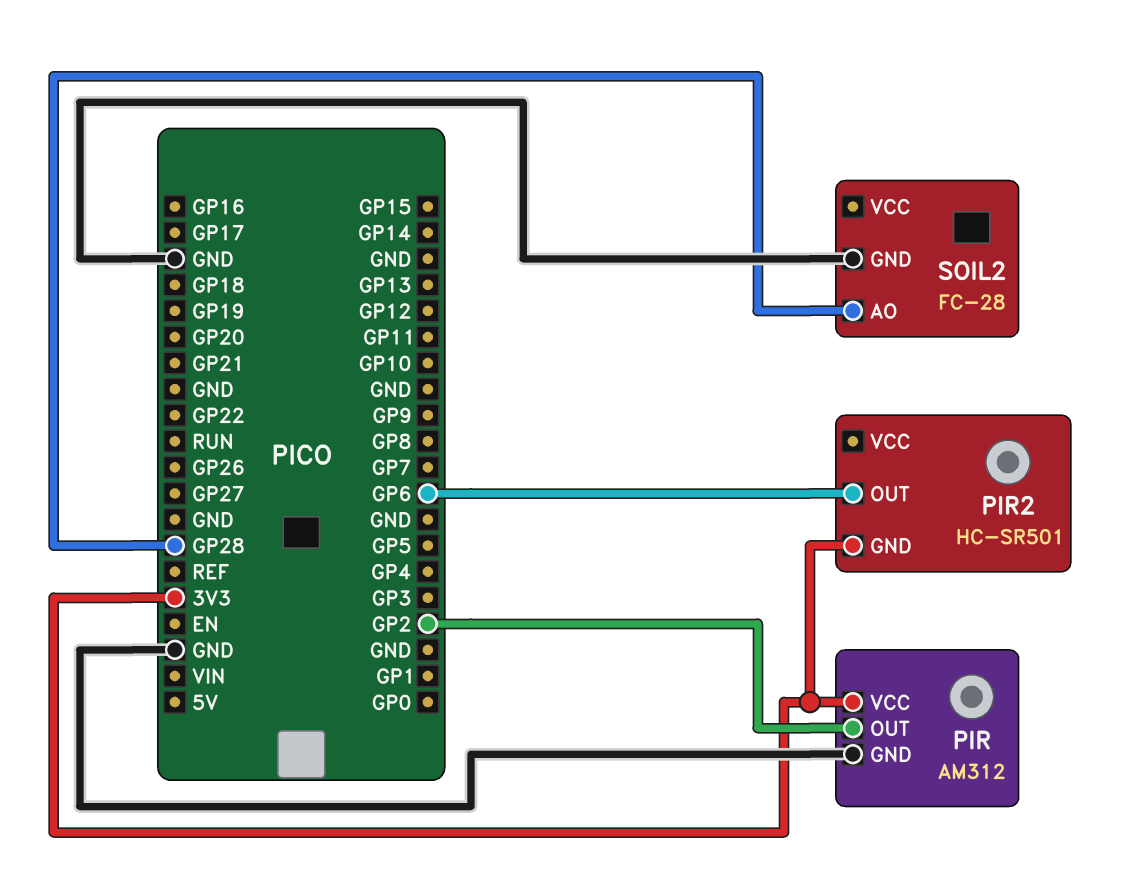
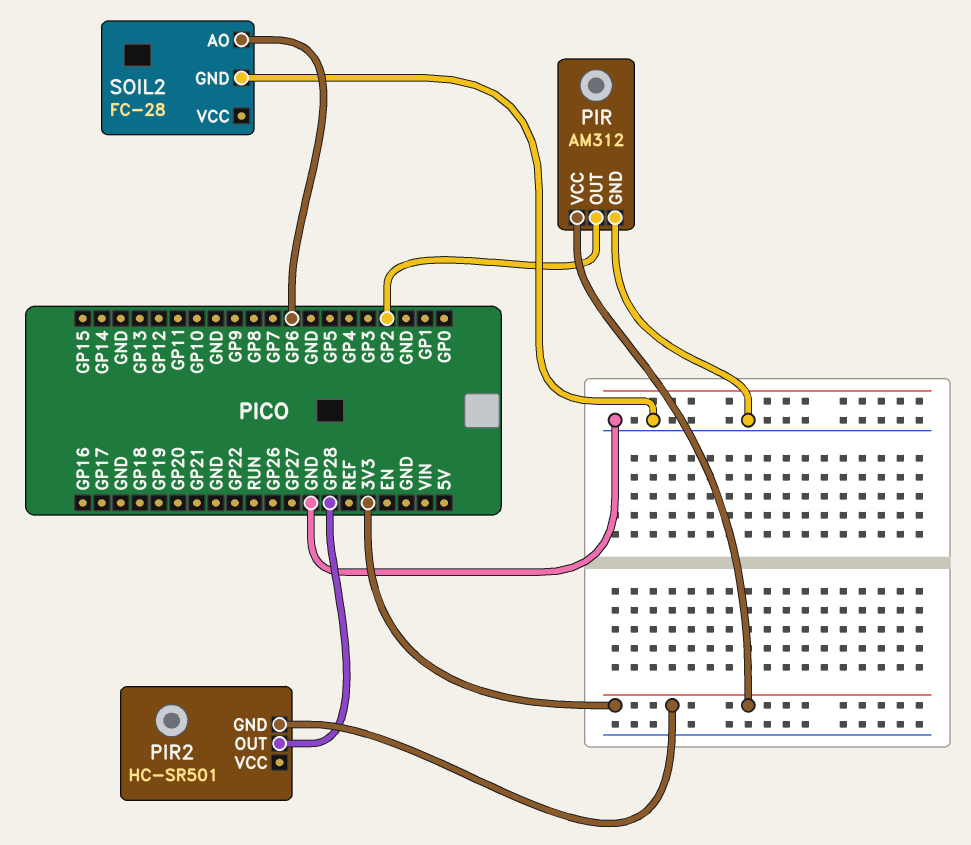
PIR2 pin OUT: GP6 -> GP28
SOIL2 pin AO: GP28 -> GP6

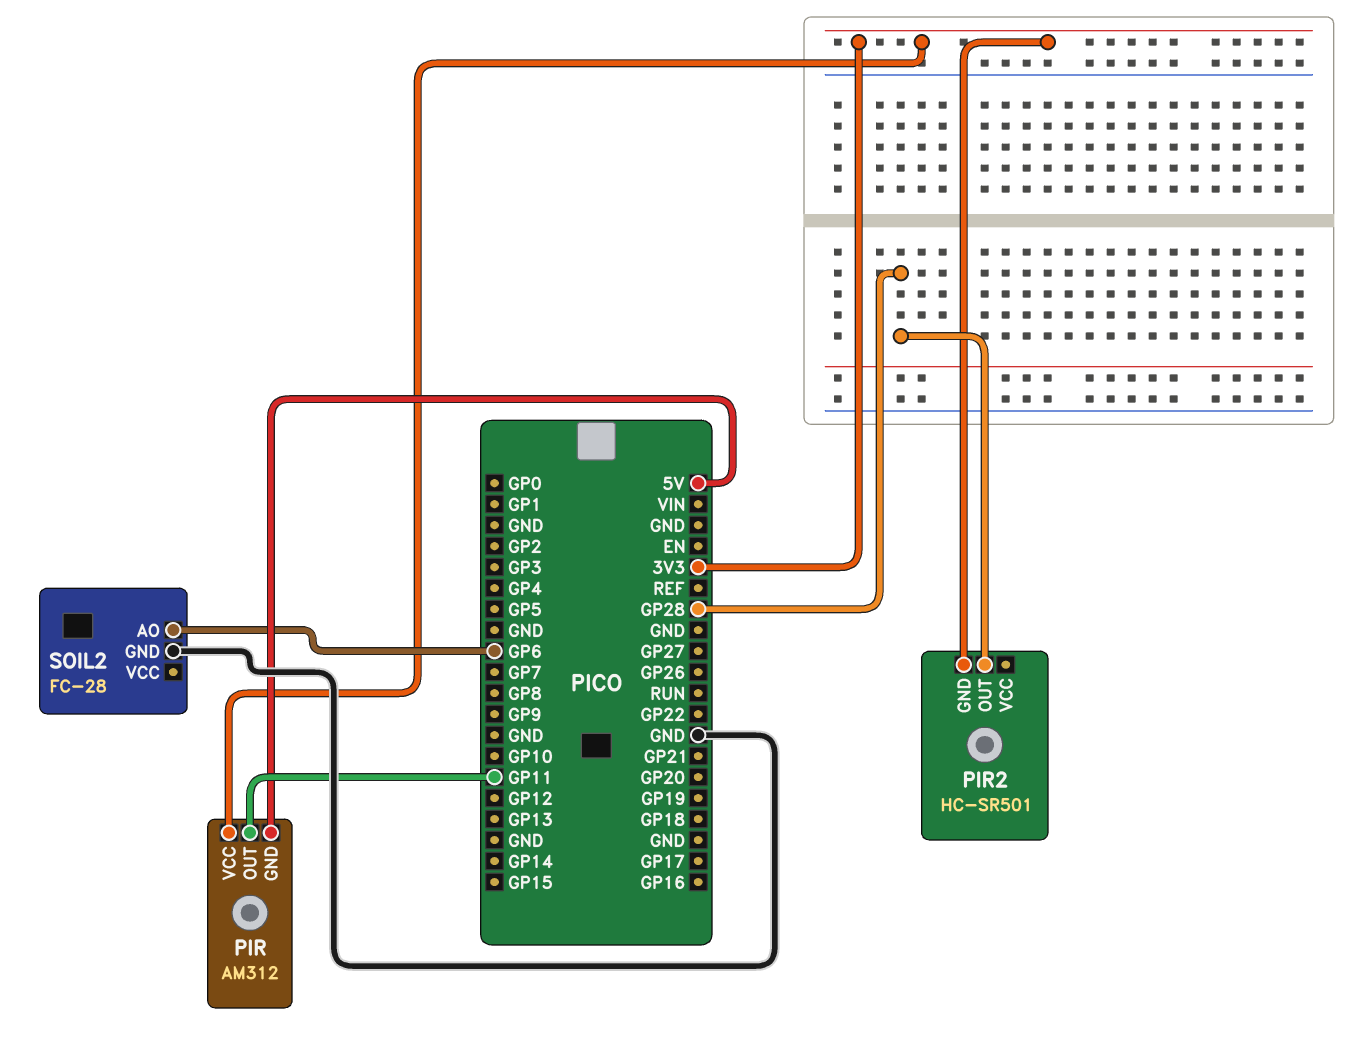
PIR pin GND: GND -> 5V
PIR pin OUT: GP2 -> GP11

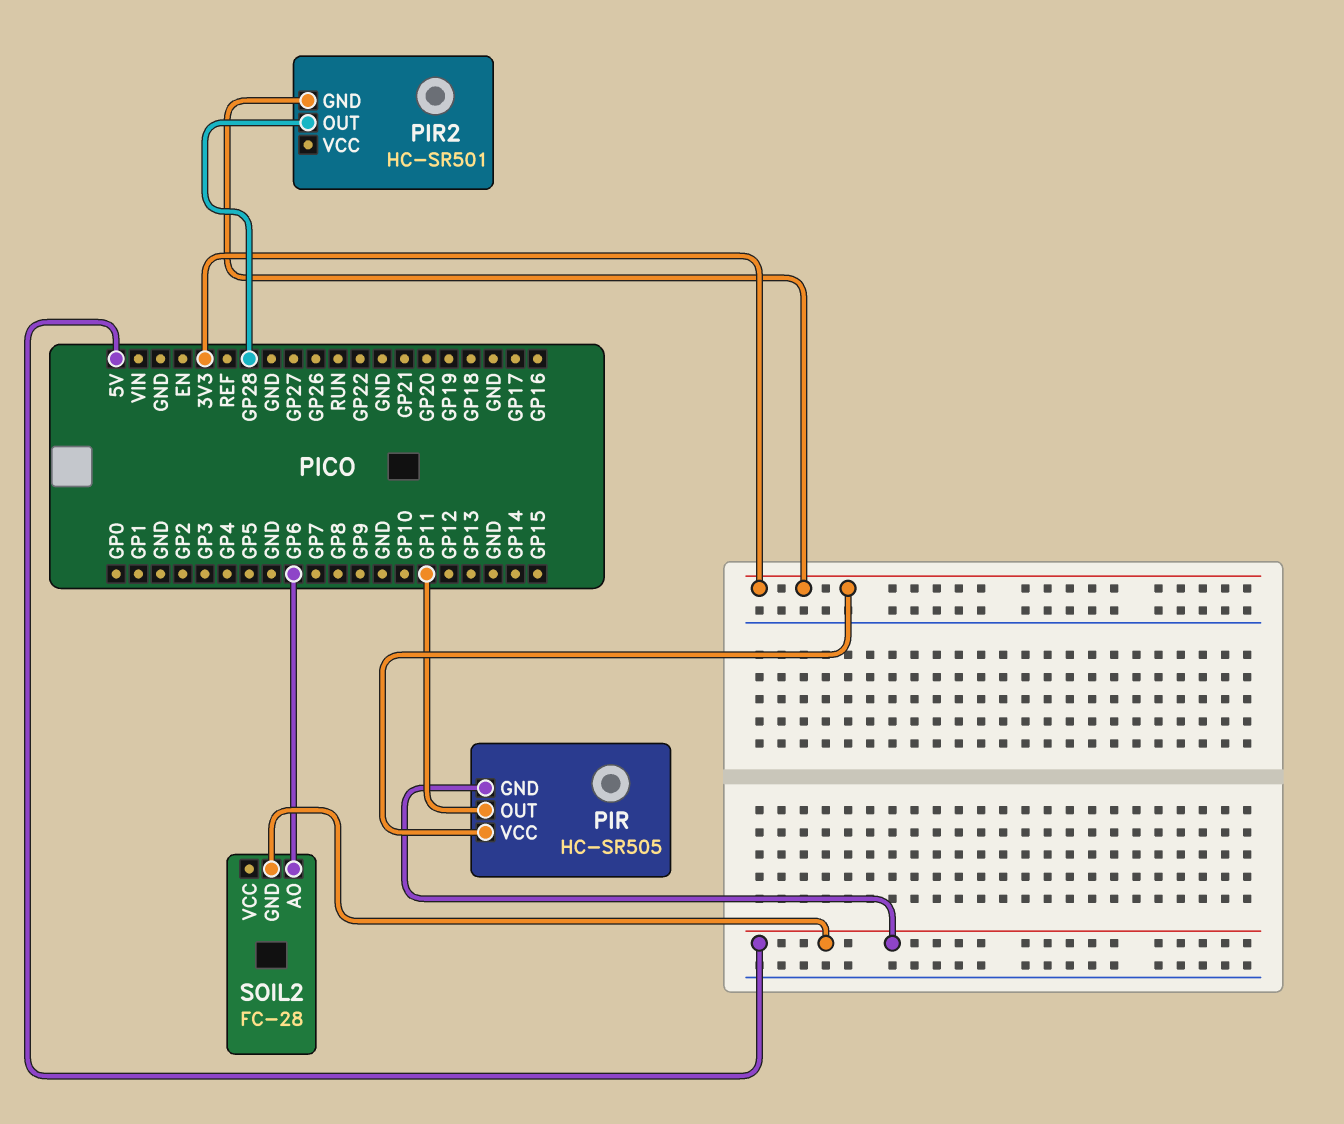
PIR: AM312 -> HC-SR505
SOIL2 pin GND: GND -> 5V

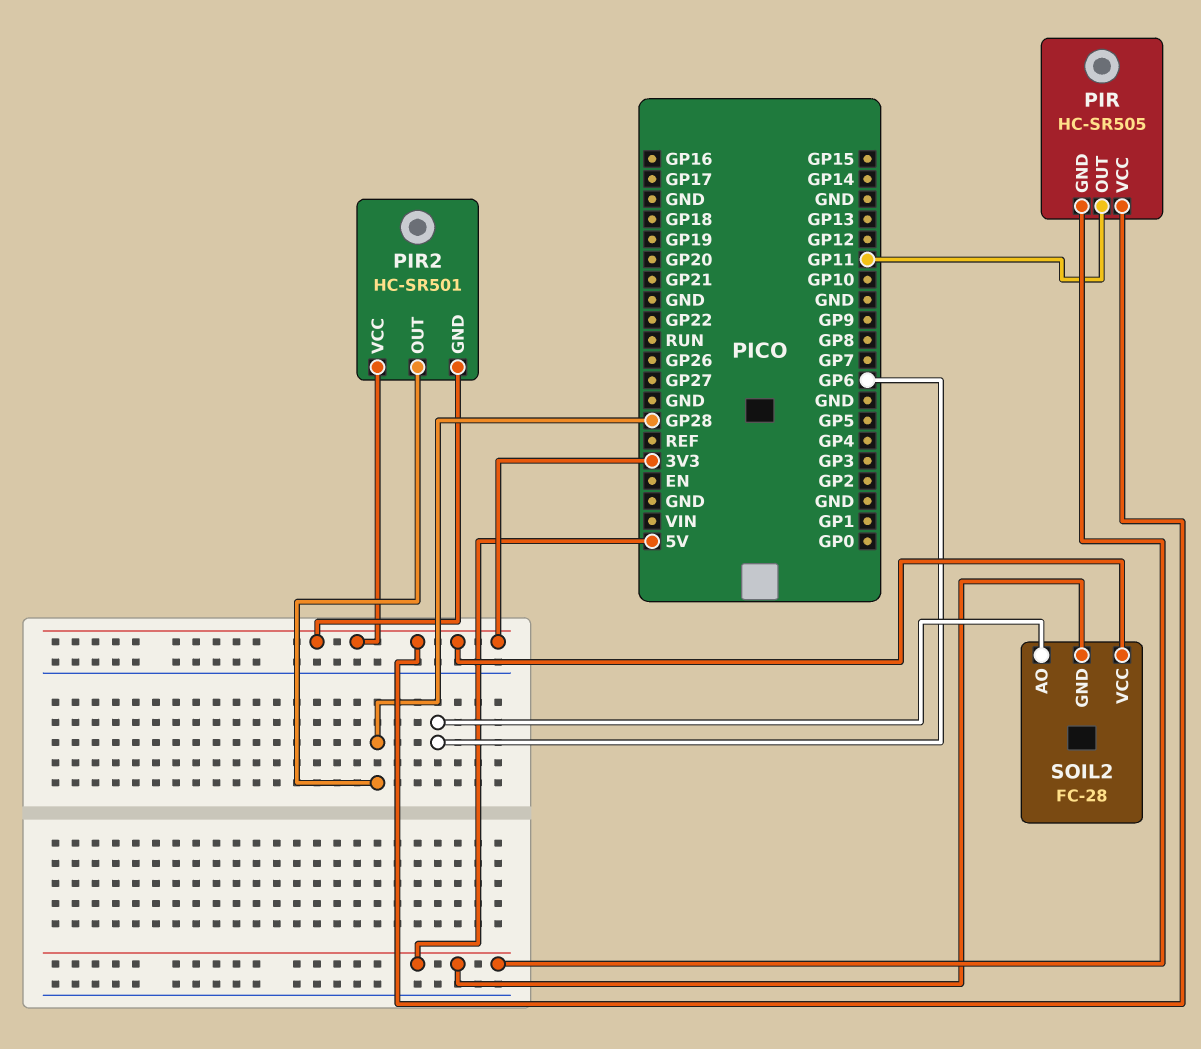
PIR2 pin VCC: none -> 3V3
SOIL2 pin VCC: none -> 3V3

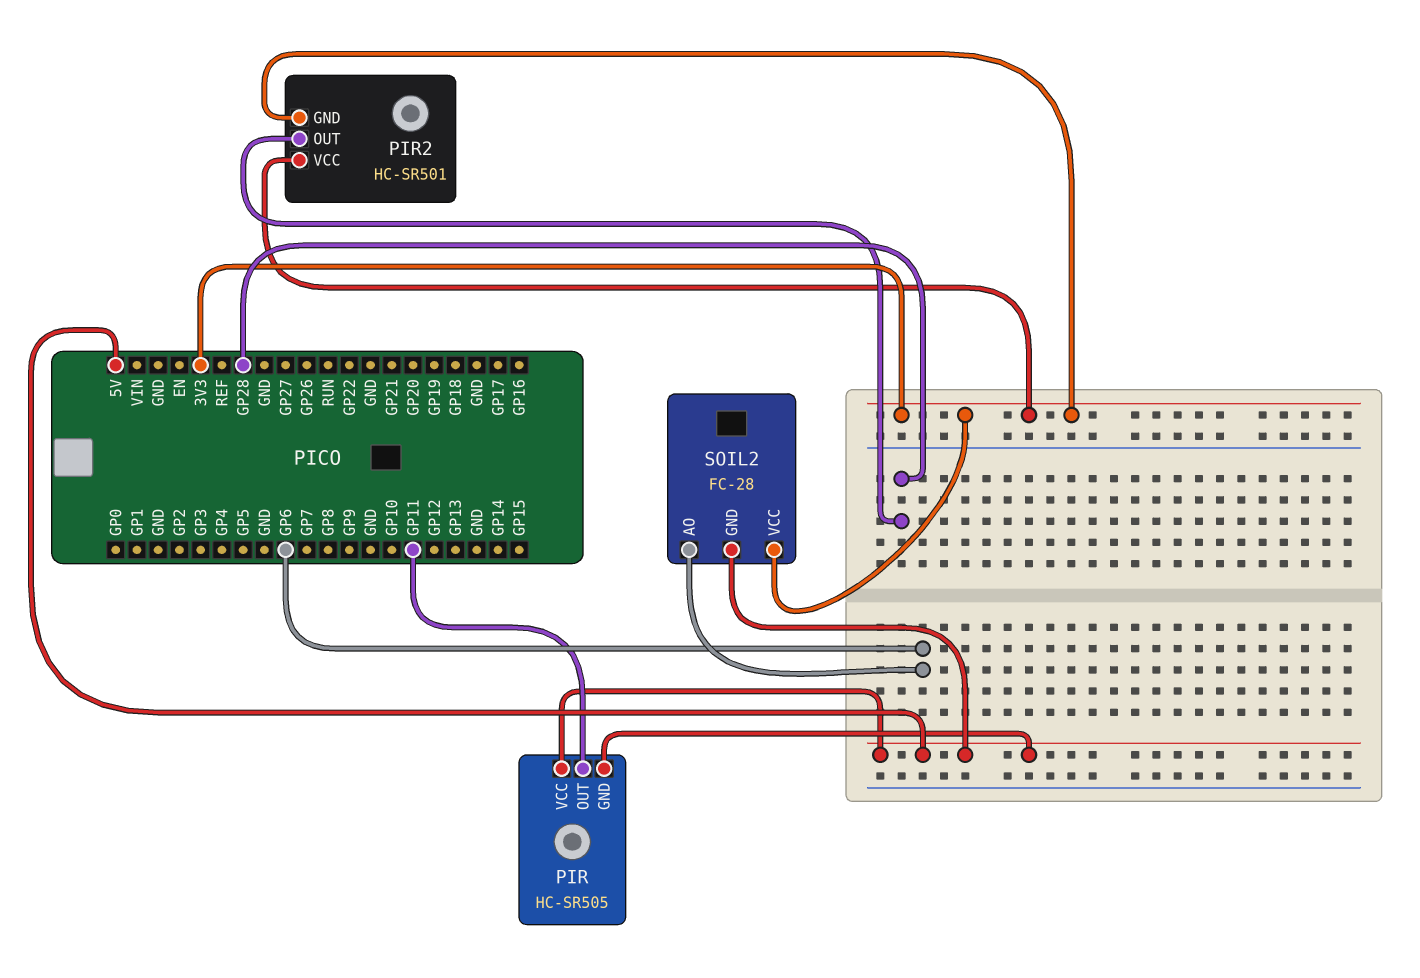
PIR pin VCC: 3V3 -> 5V

